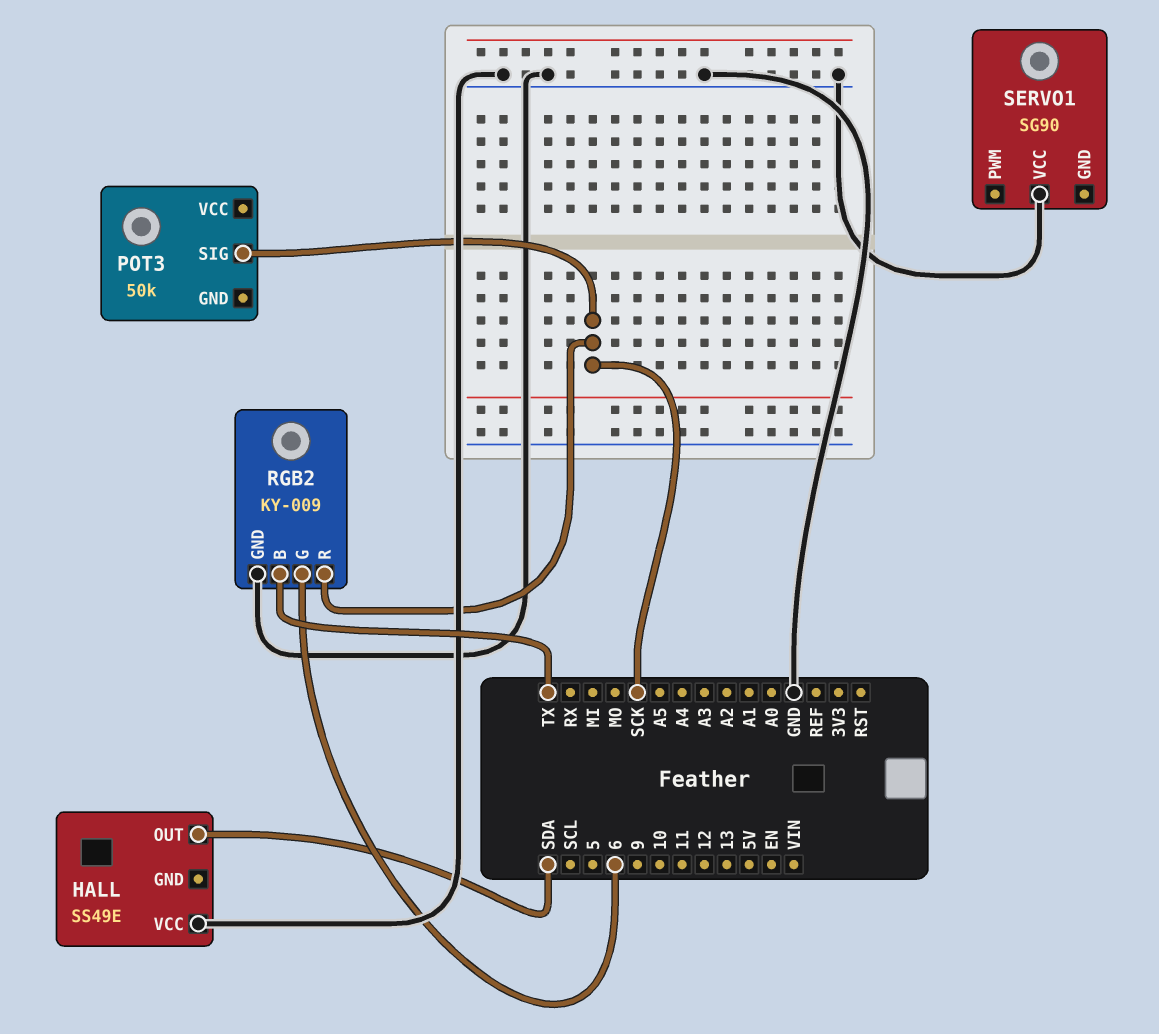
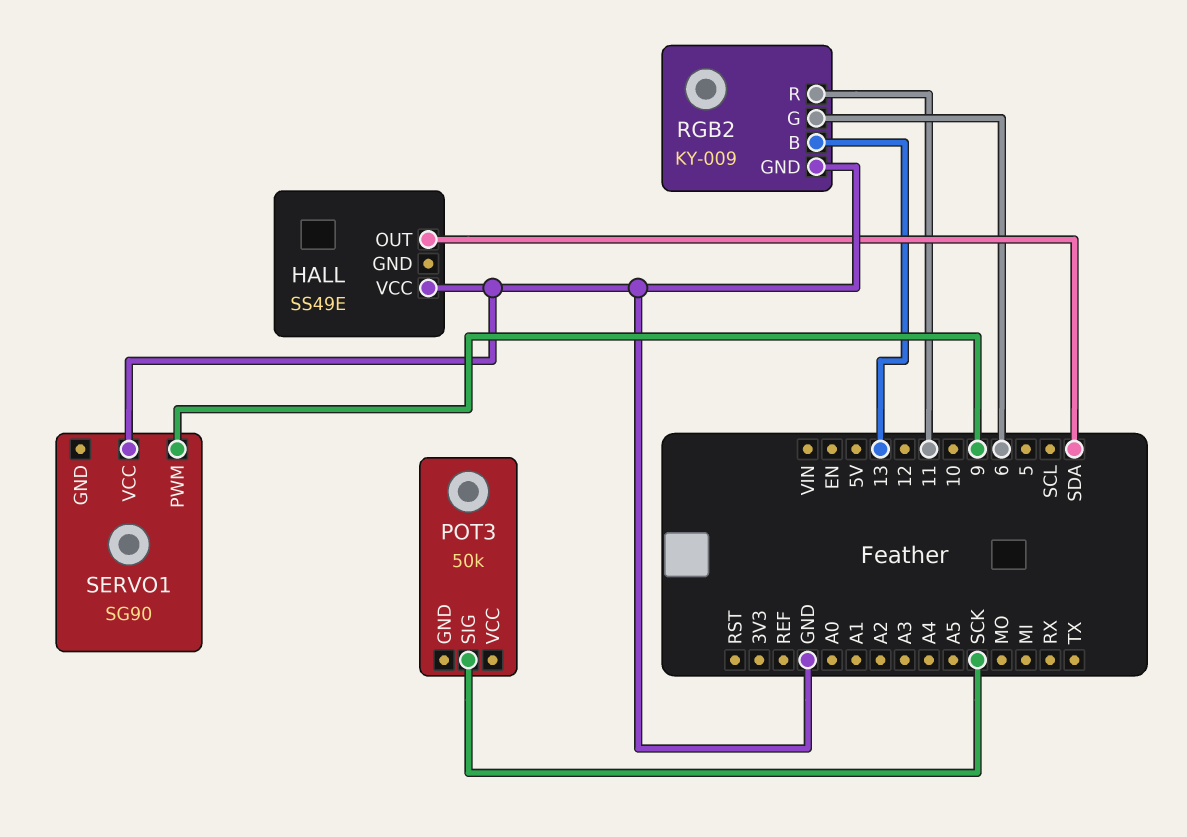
RGB2 pin B: TX -> 13
RGB2 pin R: SCK -> 11
SERVO1 pin PWM: none -> 9

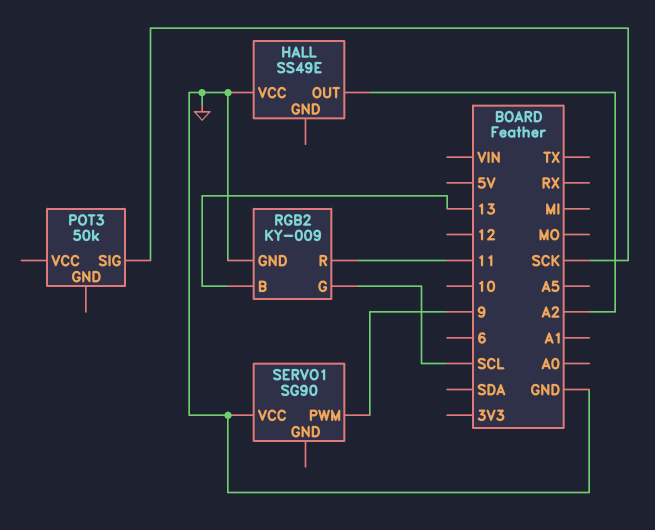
HALL pin OUT: SDA -> A2
RGB2 pin G: 6 -> SCL

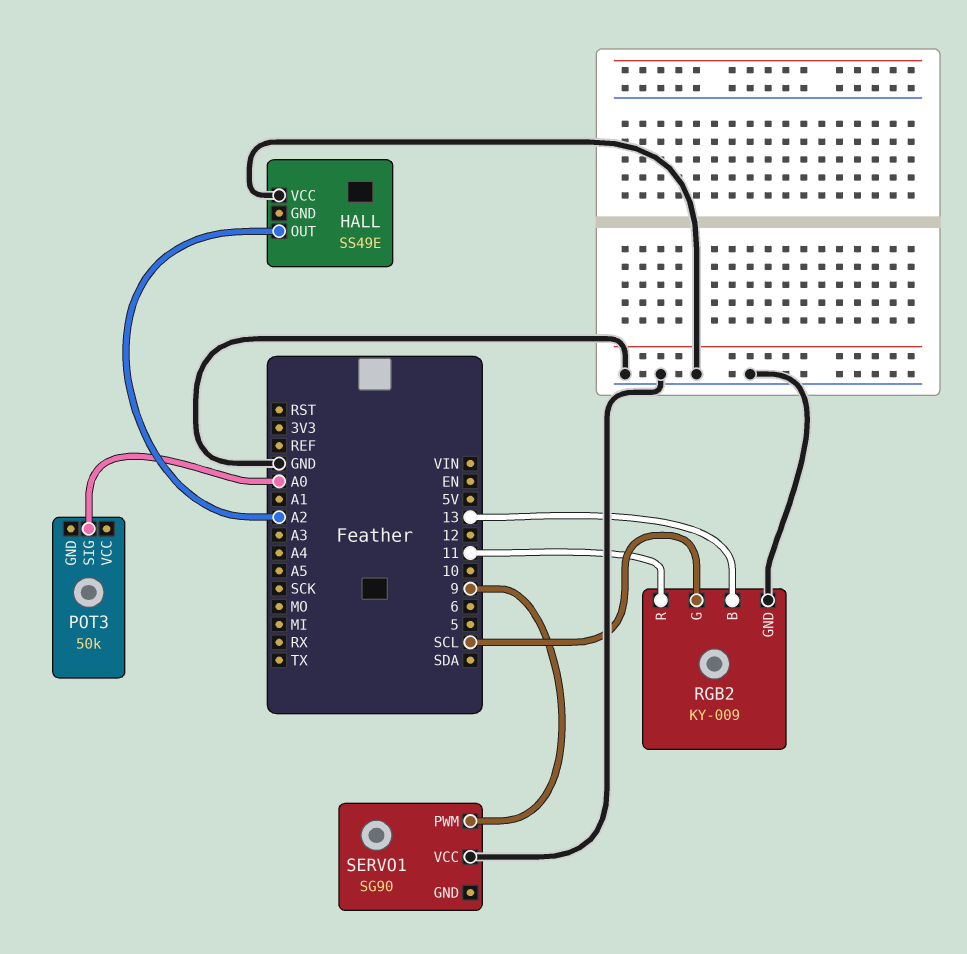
POT3 pin SIG: SCK -> A0

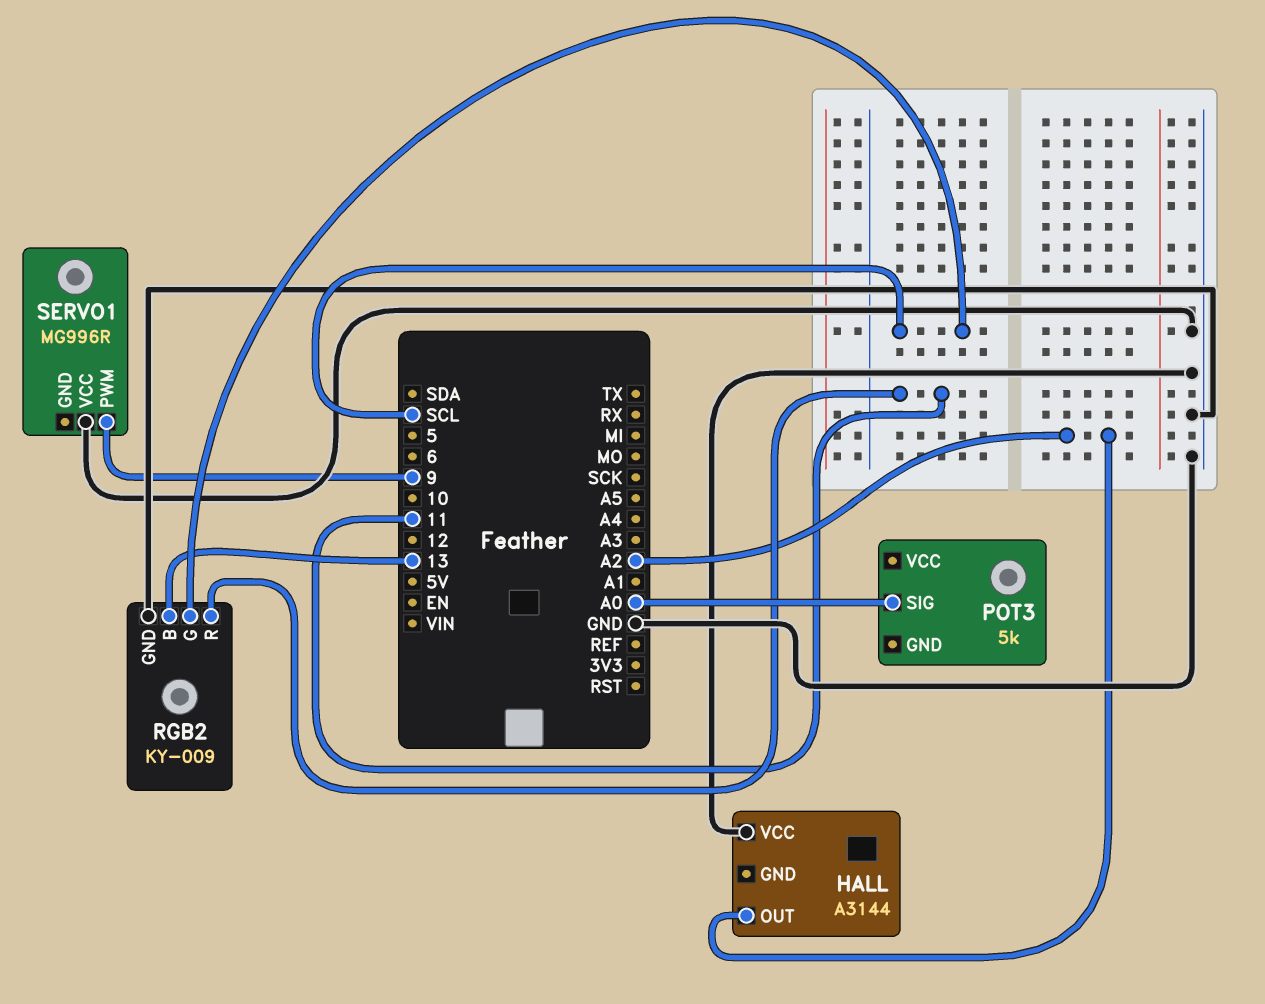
HALL: SS49E -> A3144
POT3: 50k -> 5k
SERVO1: SG90 -> MG996R

